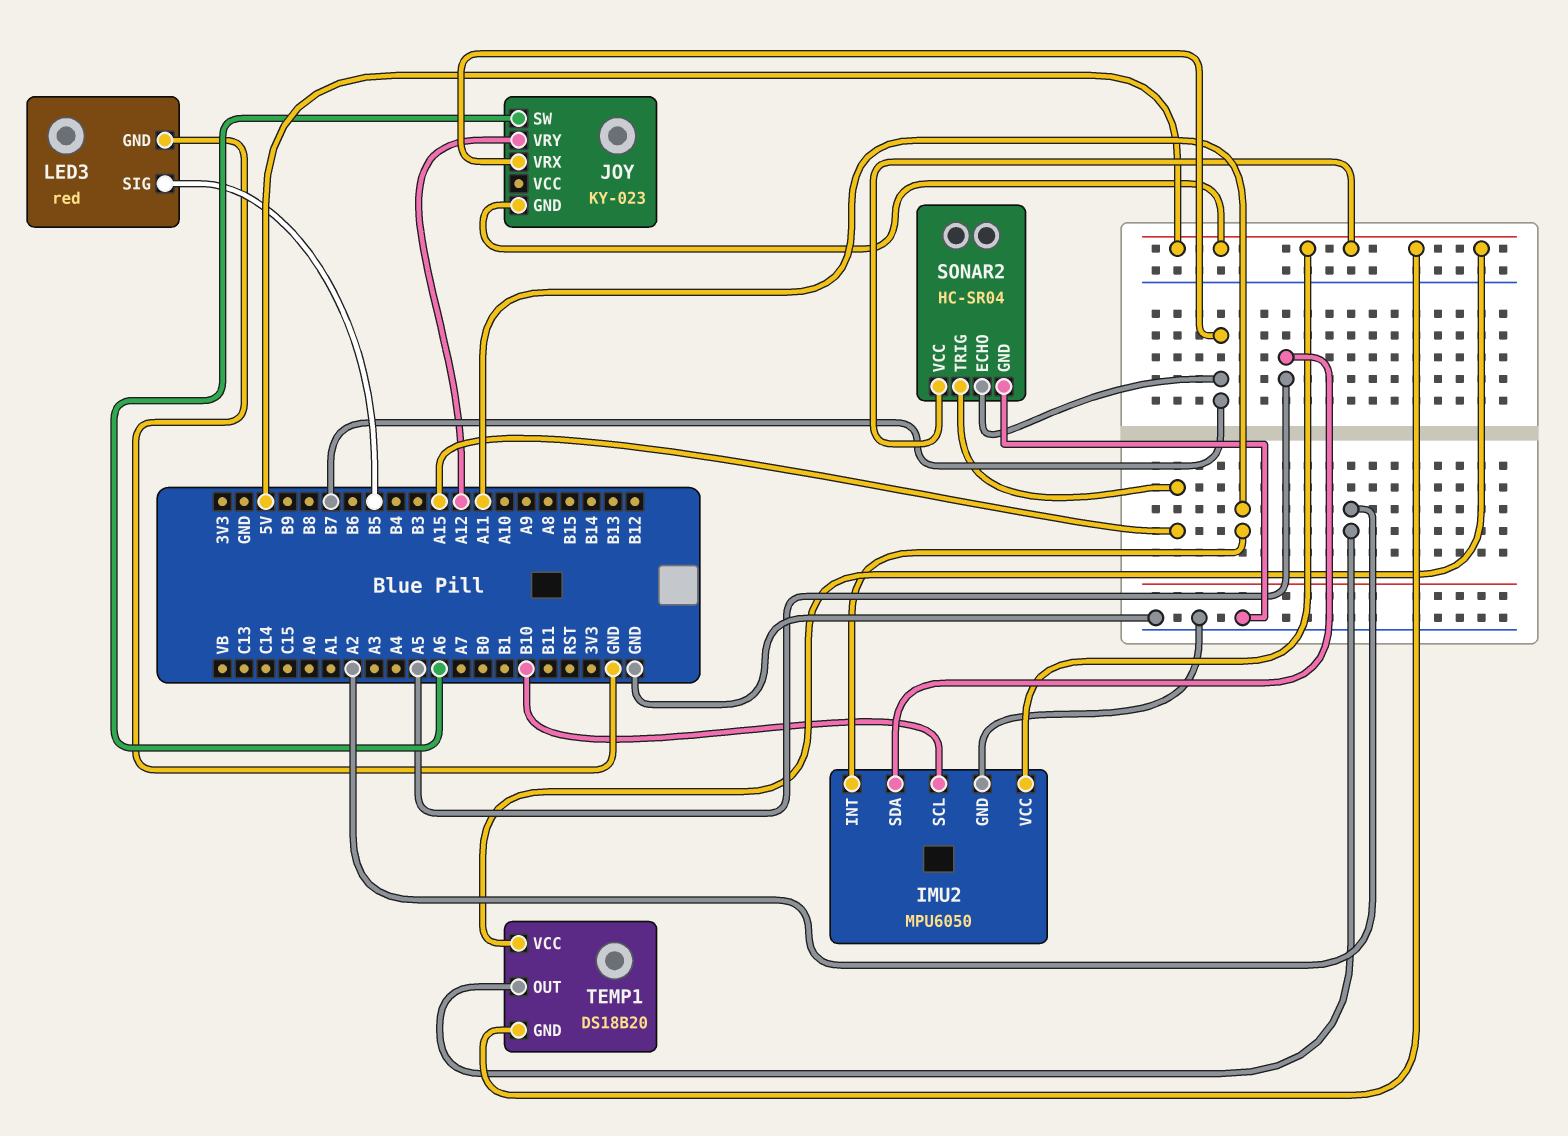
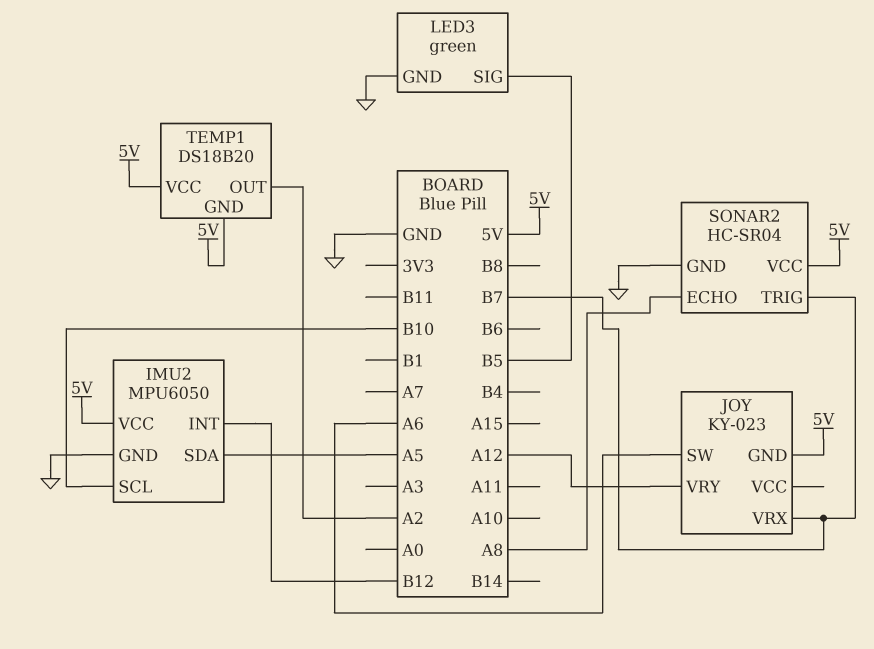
IMU2 pin INT: A11 -> B12
LED3: red -> green
SONAR2 pin ECHO: B7 -> A8
SONAR2 pin TRIG: A15 -> B7

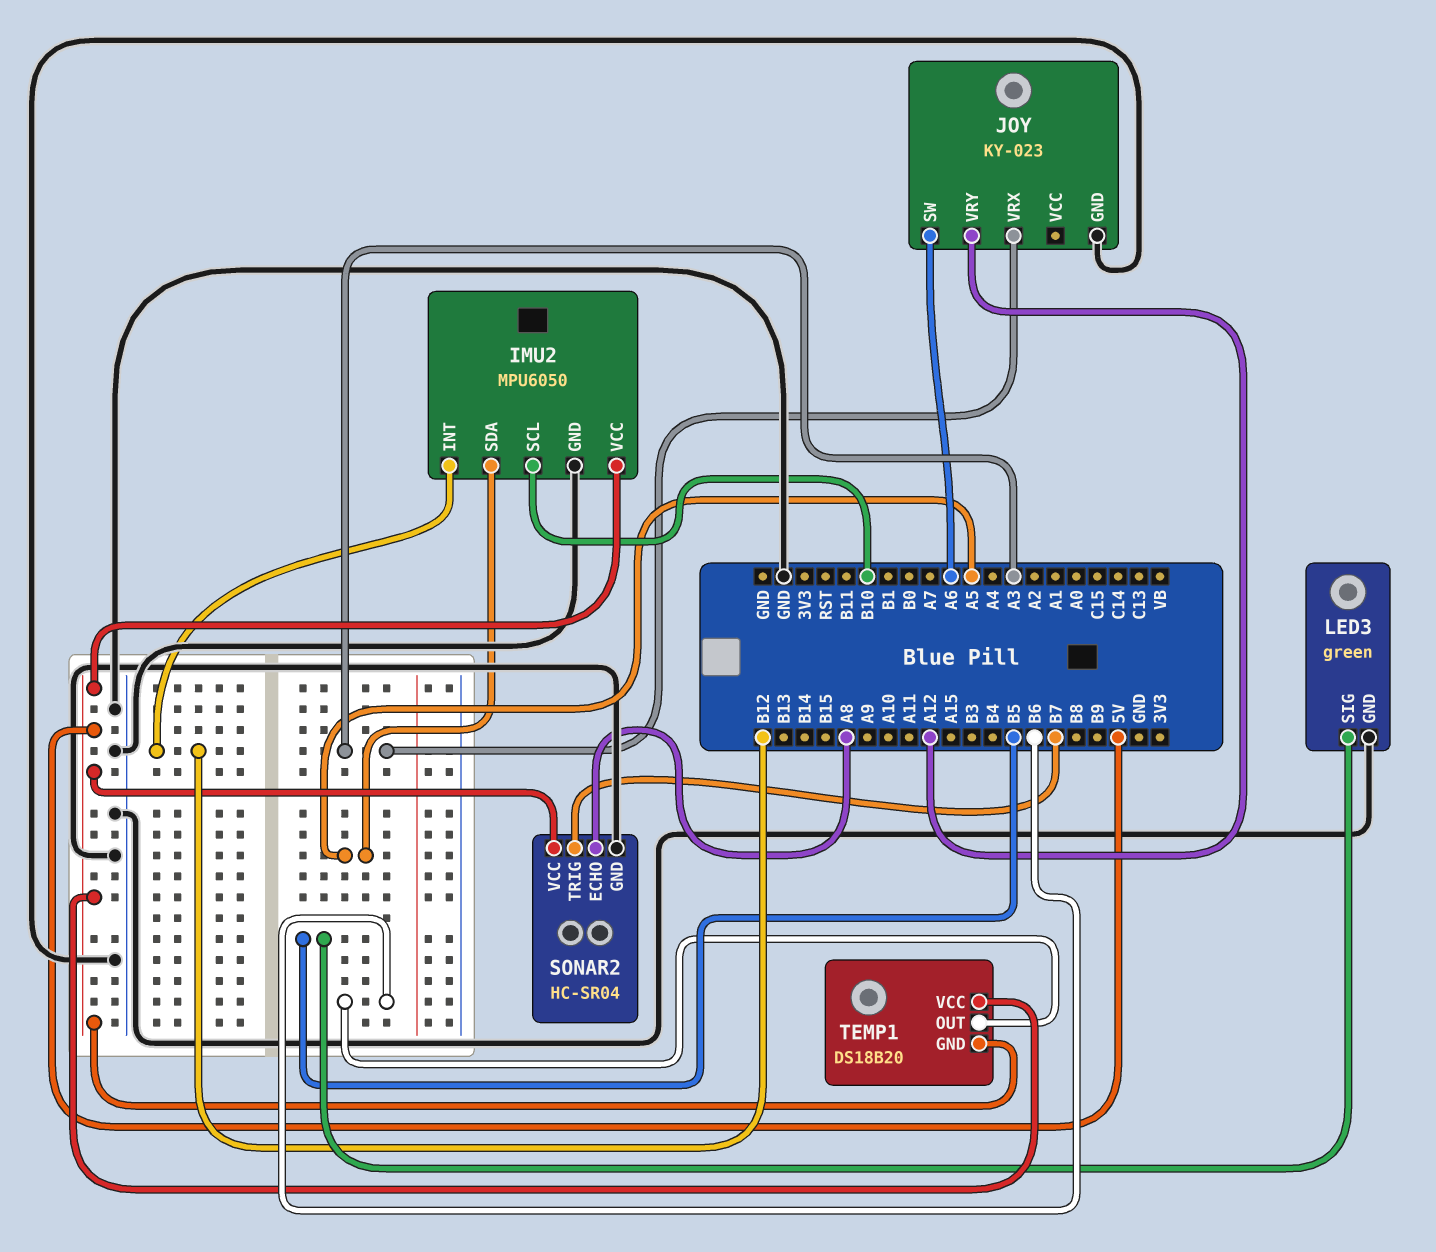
JOY pin GND: 5V -> GND
JOY pin VRX: B7 -> A3
TEMP1 pin OUT: A2 -> B6

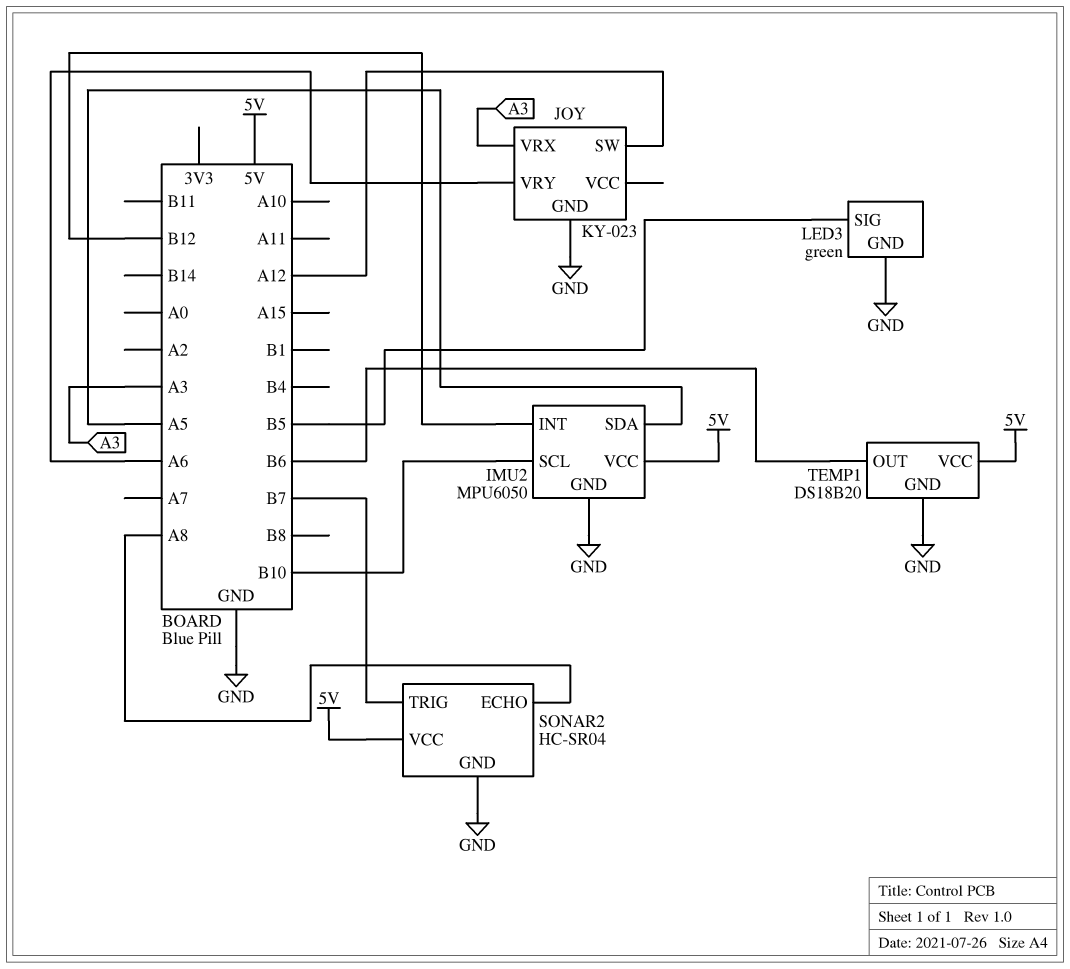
JOY pin SW: A6 -> A12
JOY pin VRY: A12 -> A6
TEMP1 pin GND: 5V -> GND

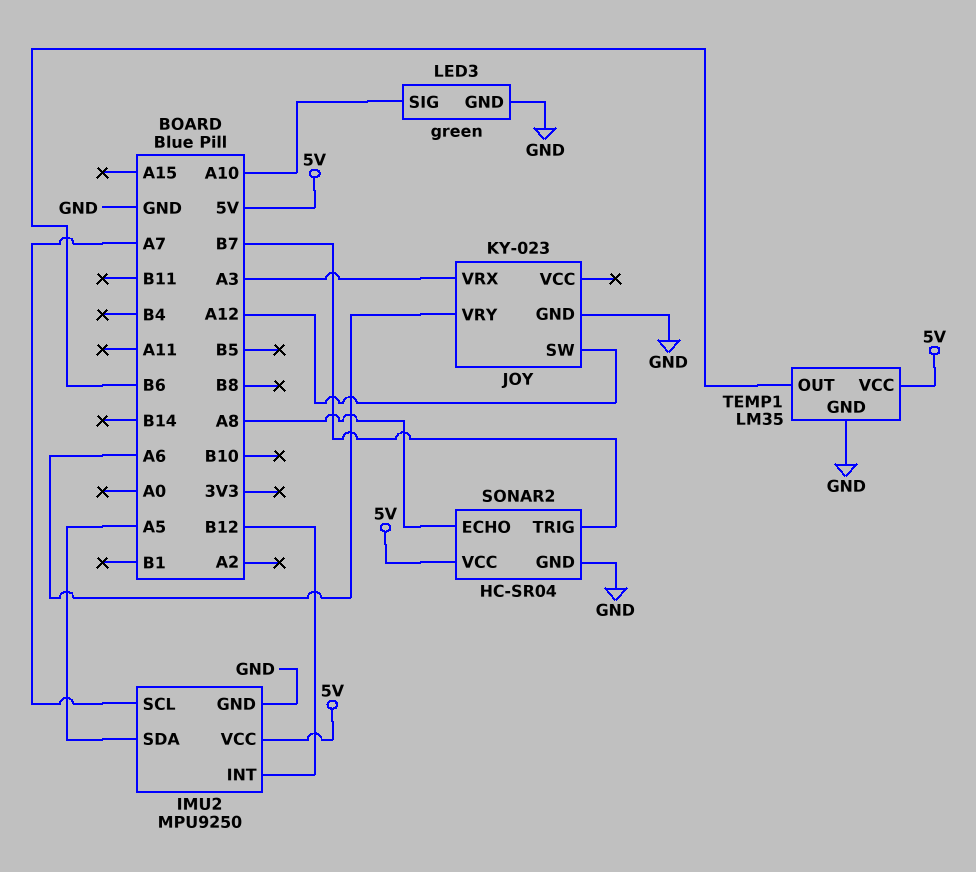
IMU2: MPU6050 -> MPU9250
IMU2 pin SCL: B10 -> A7
LED3 pin SIG: B5 -> A10
TEMP1: DS18B20 -> LM35

